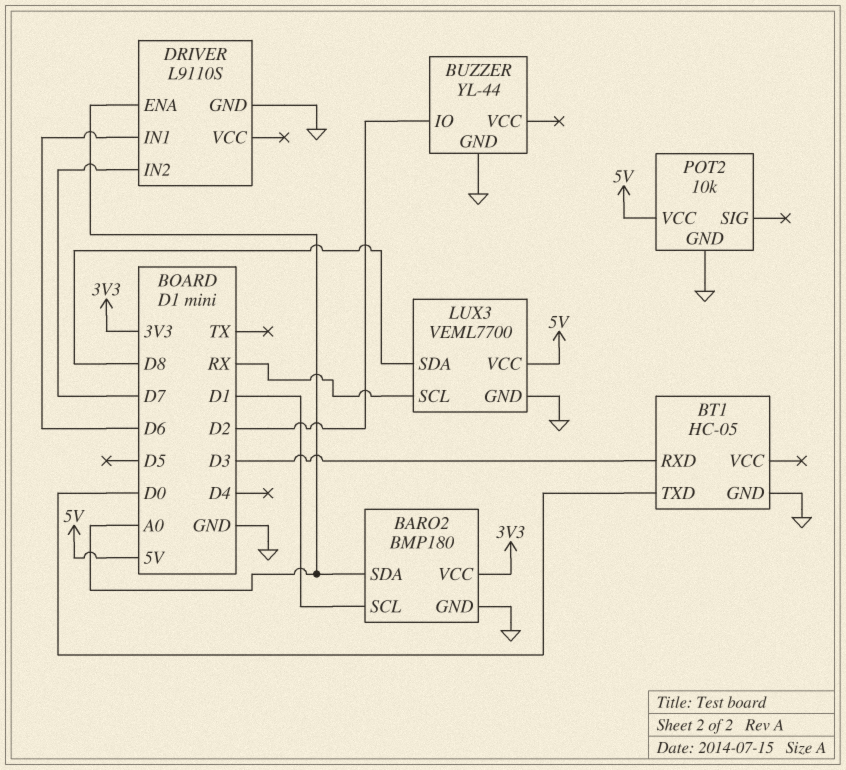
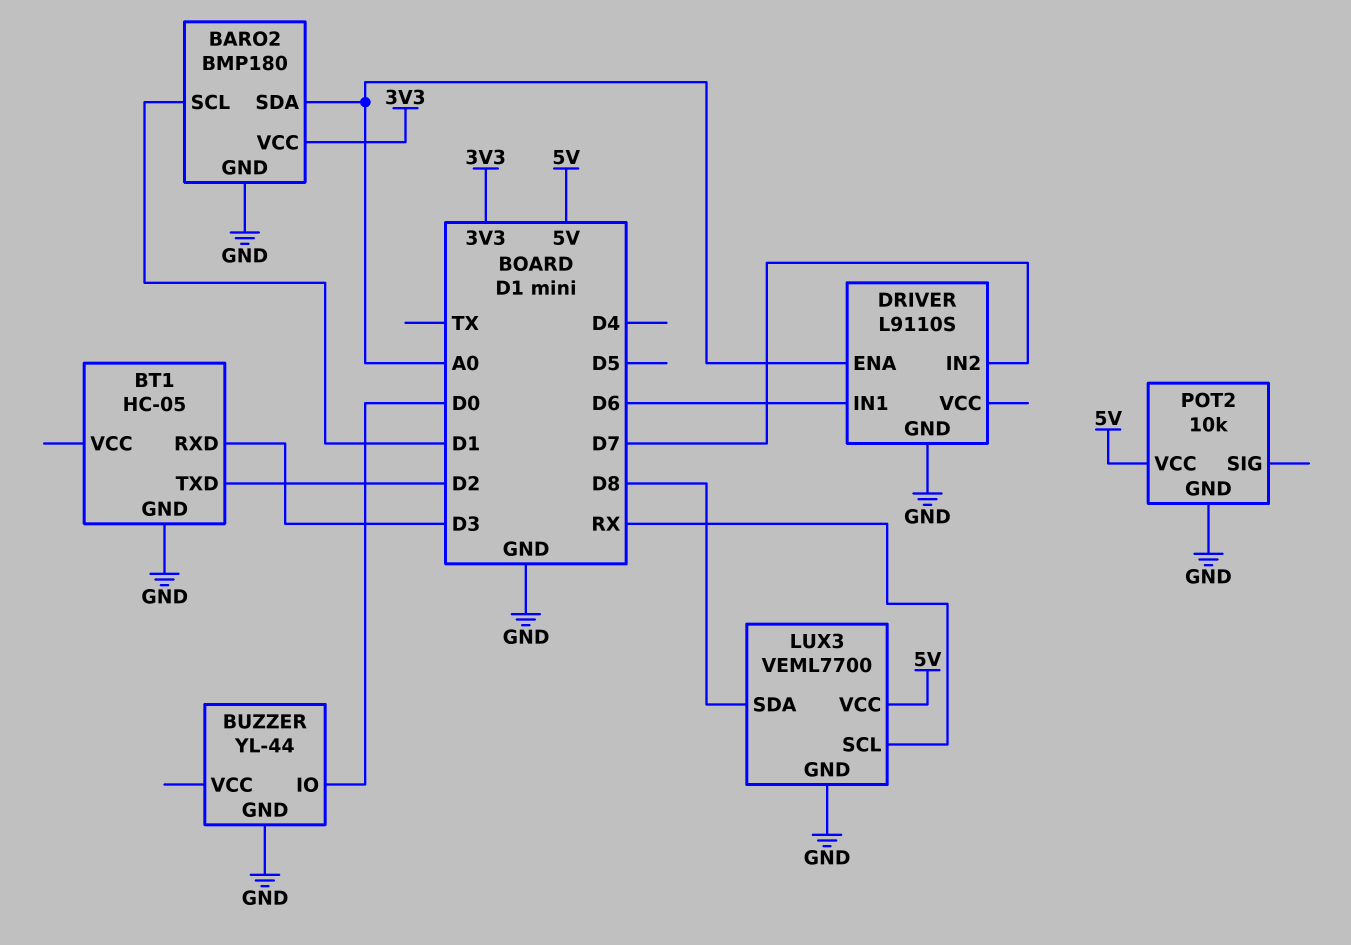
BT1 pin TXD: D0 -> D2
BUZZER pin IO: D2 -> D0

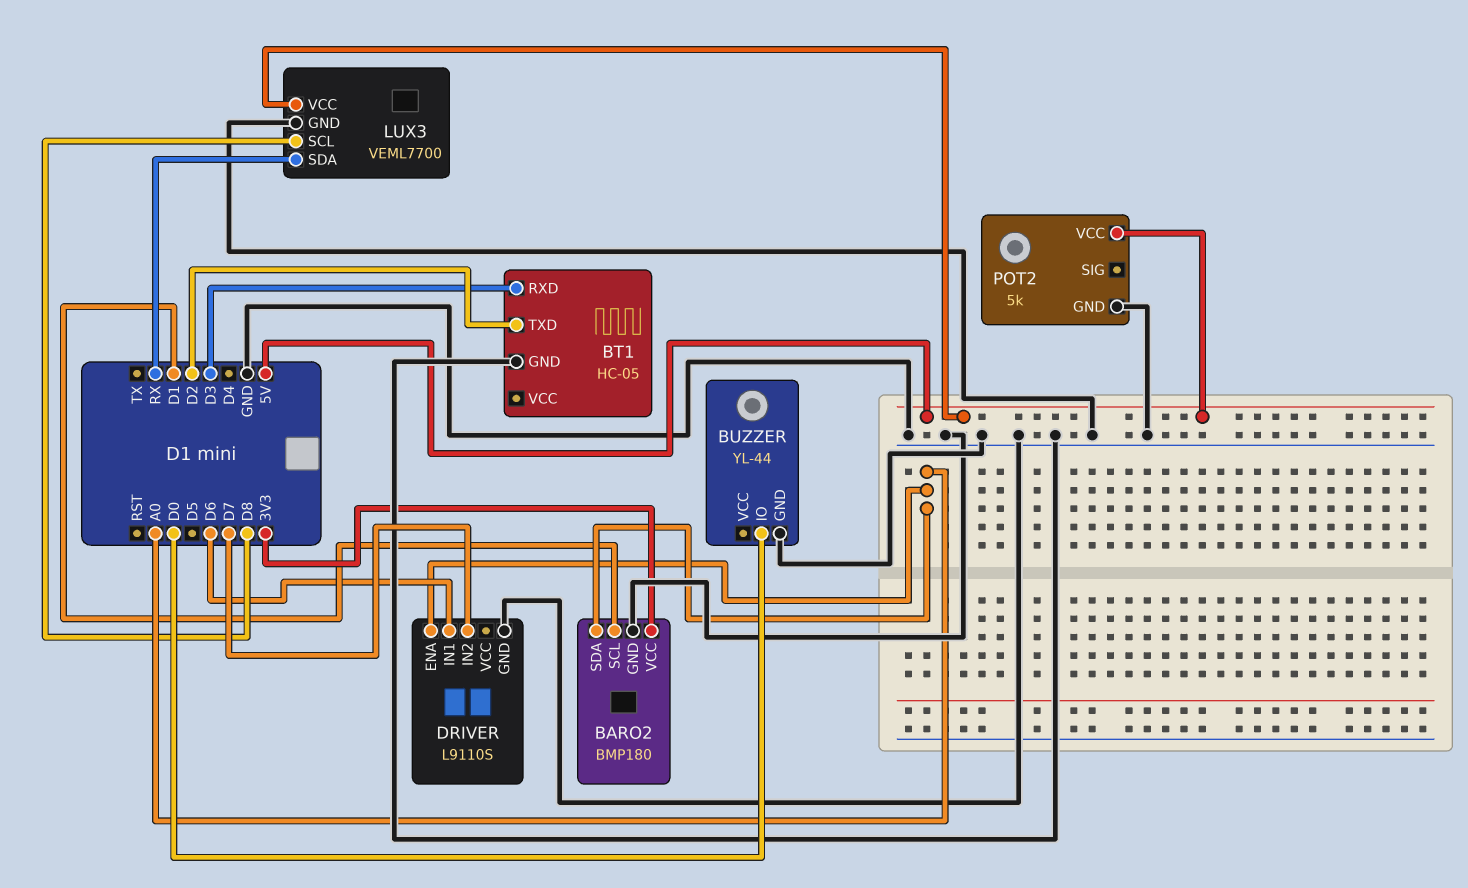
LUX3 pin SCL: RX -> D8
LUX3 pin SDA: D8 -> RX
POT2: 10k -> 5k

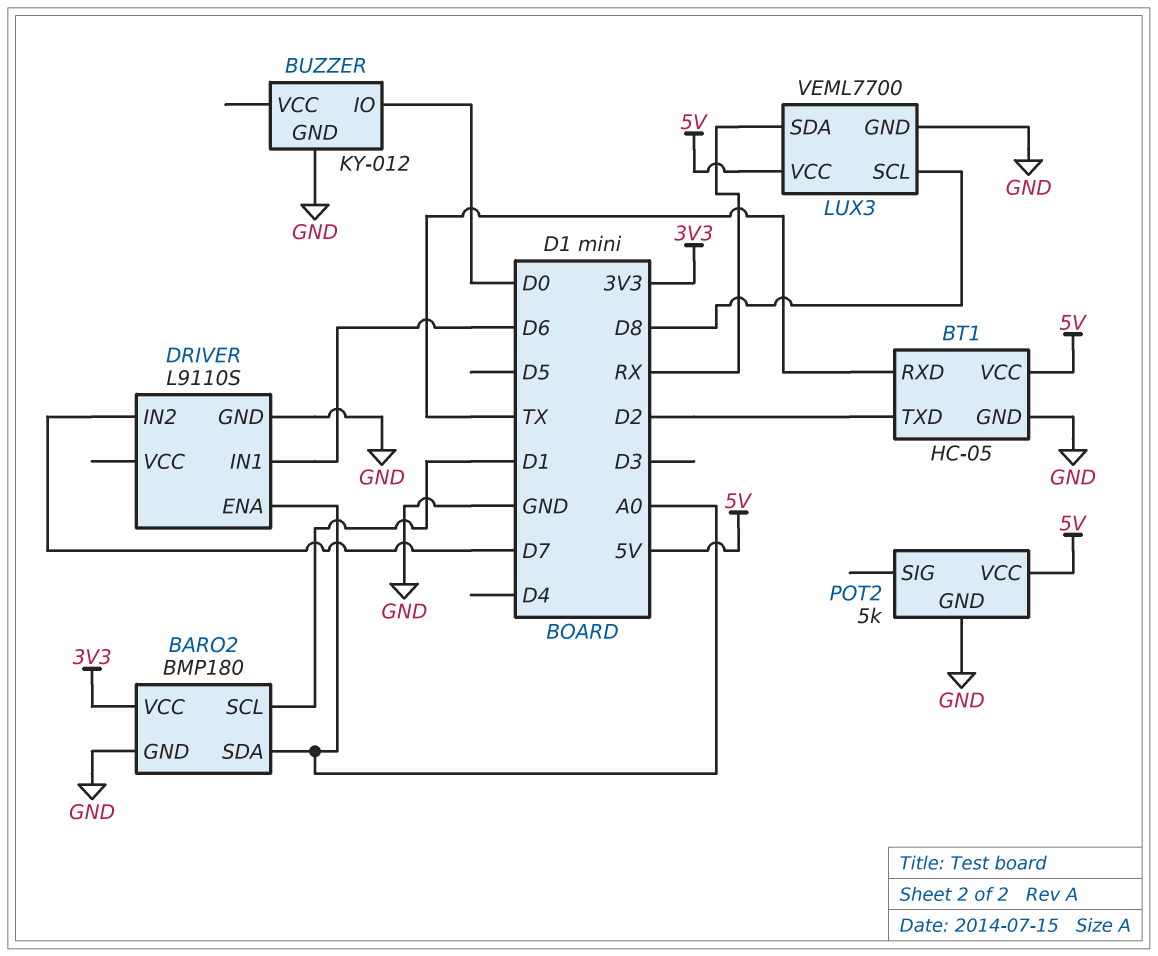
BT1 pin RXD: D3 -> TX
BT1 pin VCC: none -> 5V
BUZZER: YL-44 -> KY-012

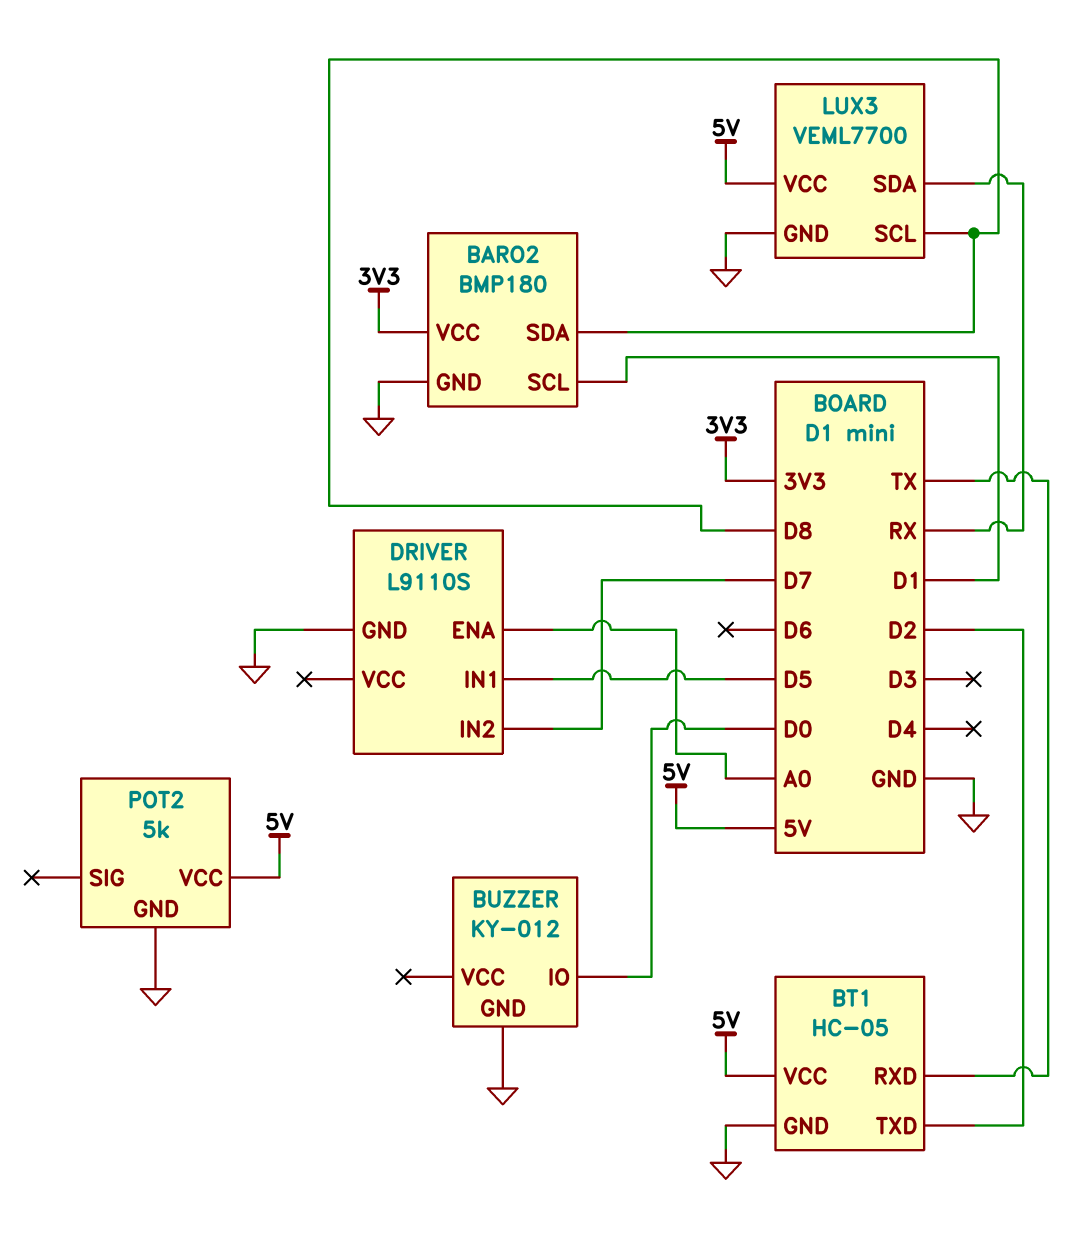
BARO2 pin SDA: A0 -> D8
DRIVER pin IN1: D6 -> D5

